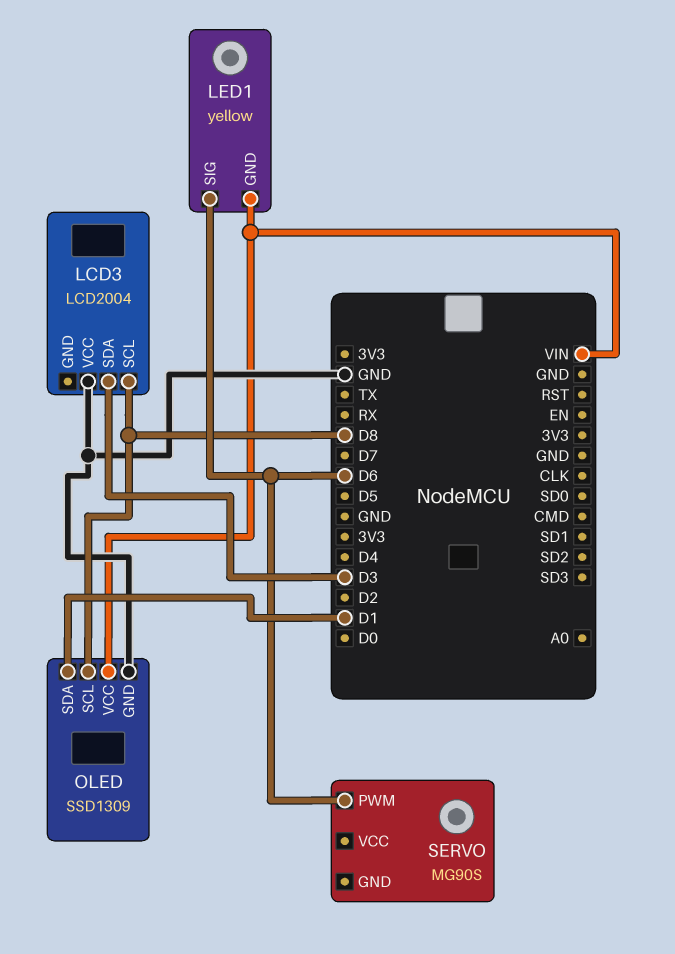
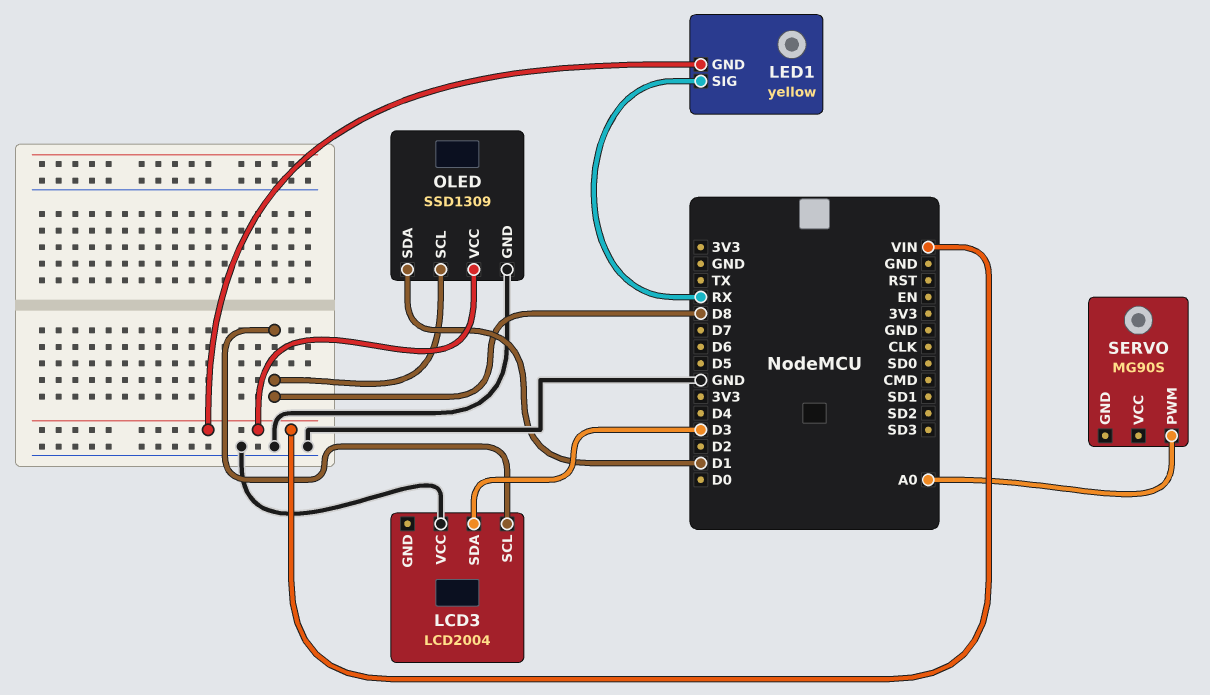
LED1 pin SIG: D6 -> RX
SERVO pin PWM: D6 -> A0

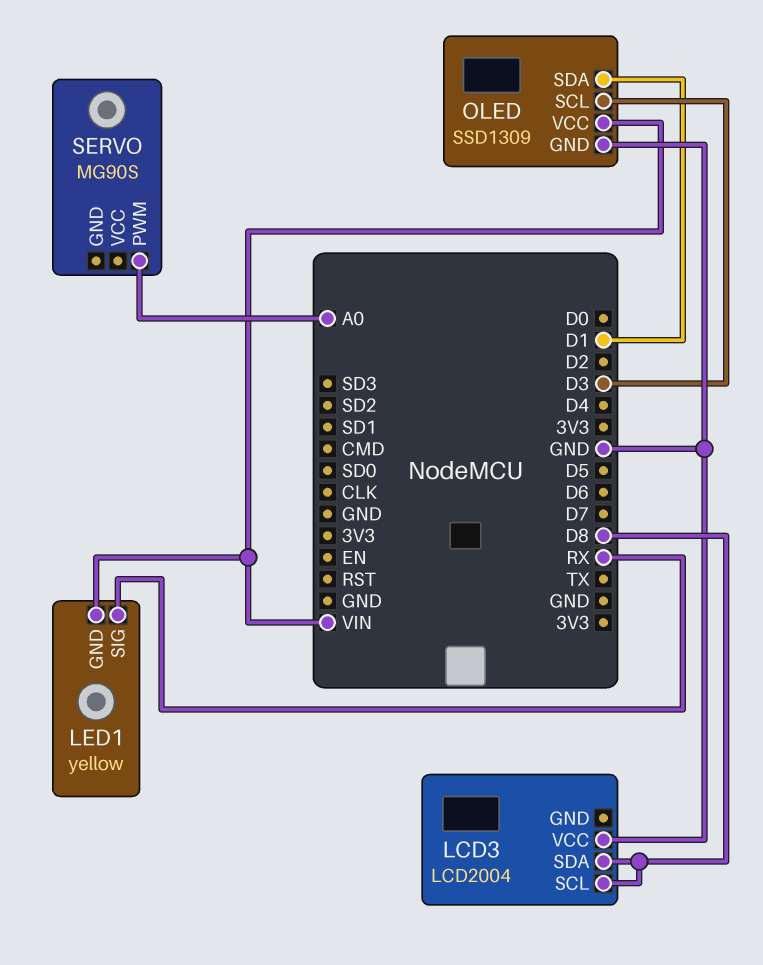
LCD3 pin SDA: D3 -> D8
OLED pin SCL: D8 -> D3

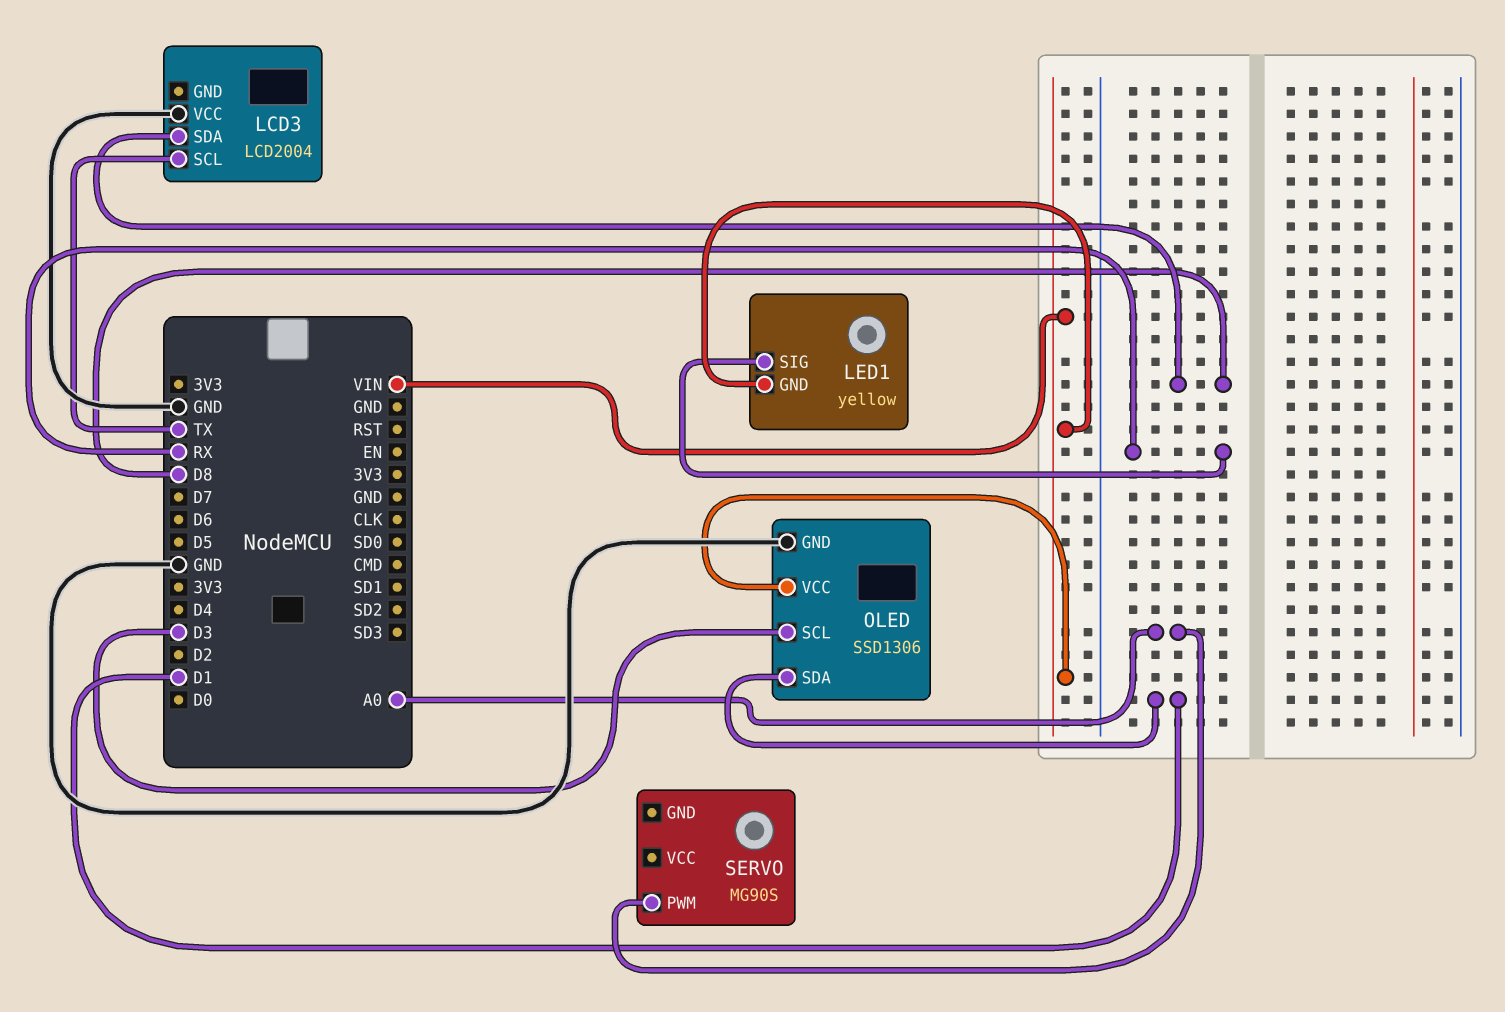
LCD3 pin SCL: D8 -> TX
OLED: SSD1309 -> SSD1306

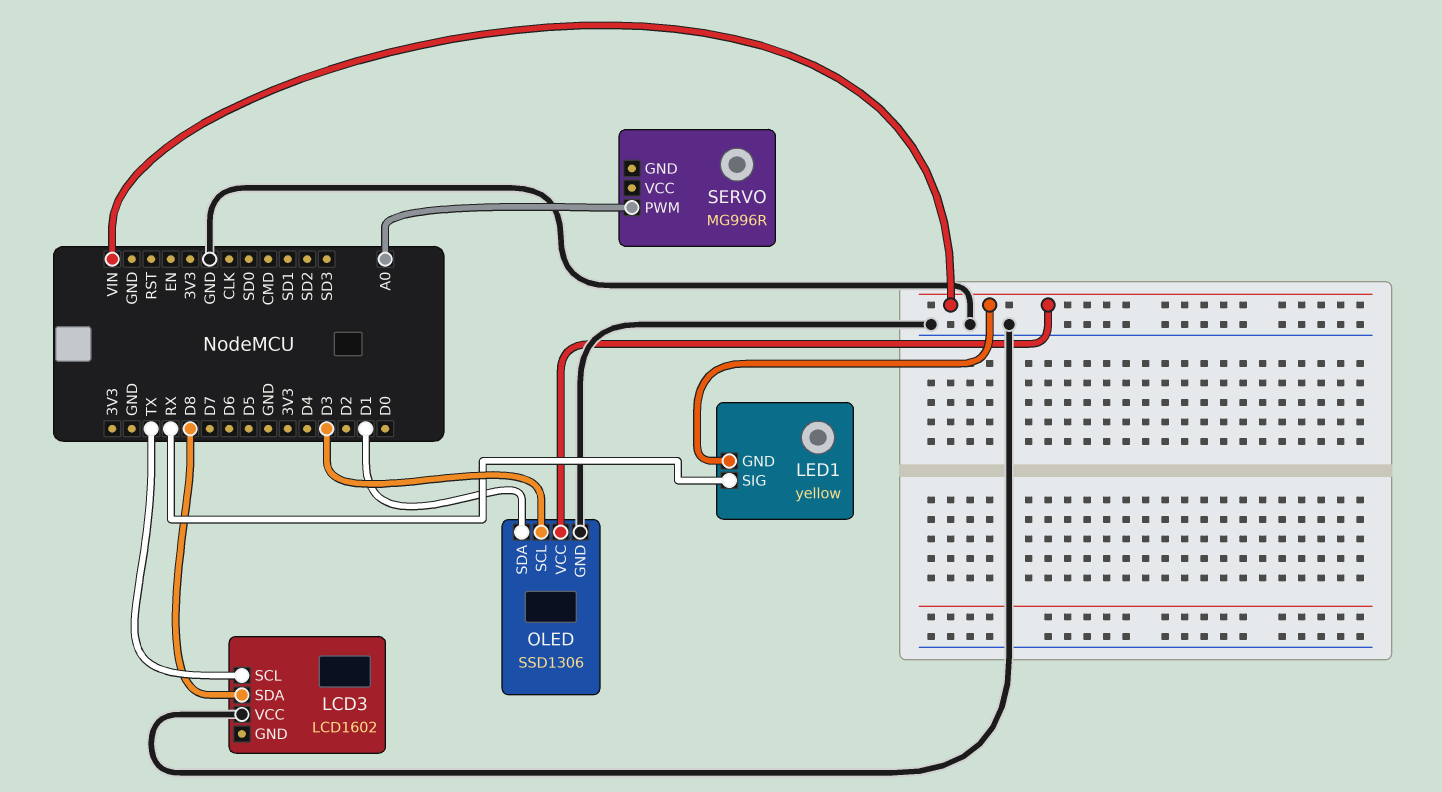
LCD3: LCD2004 -> LCD1602
SERVO: MG90S -> MG996R

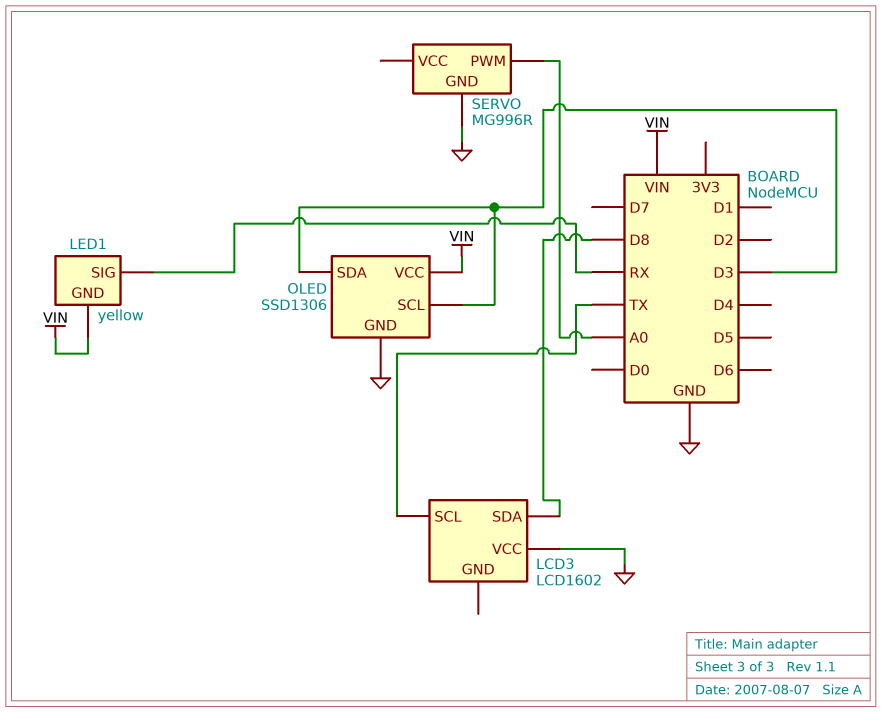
OLED pin SDA: D1 -> D3
SERVO pin GND: none -> GND

